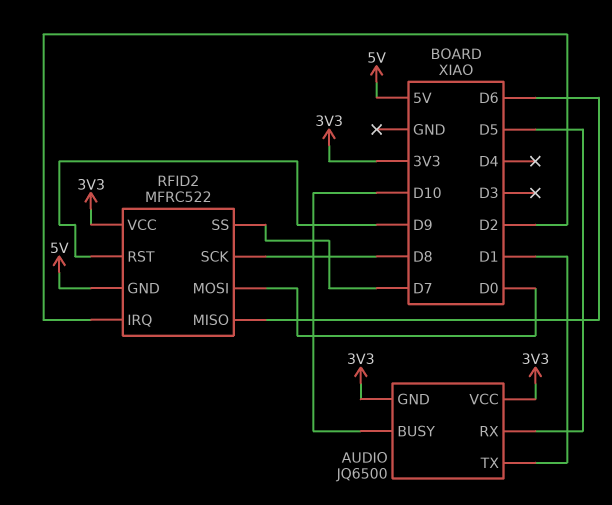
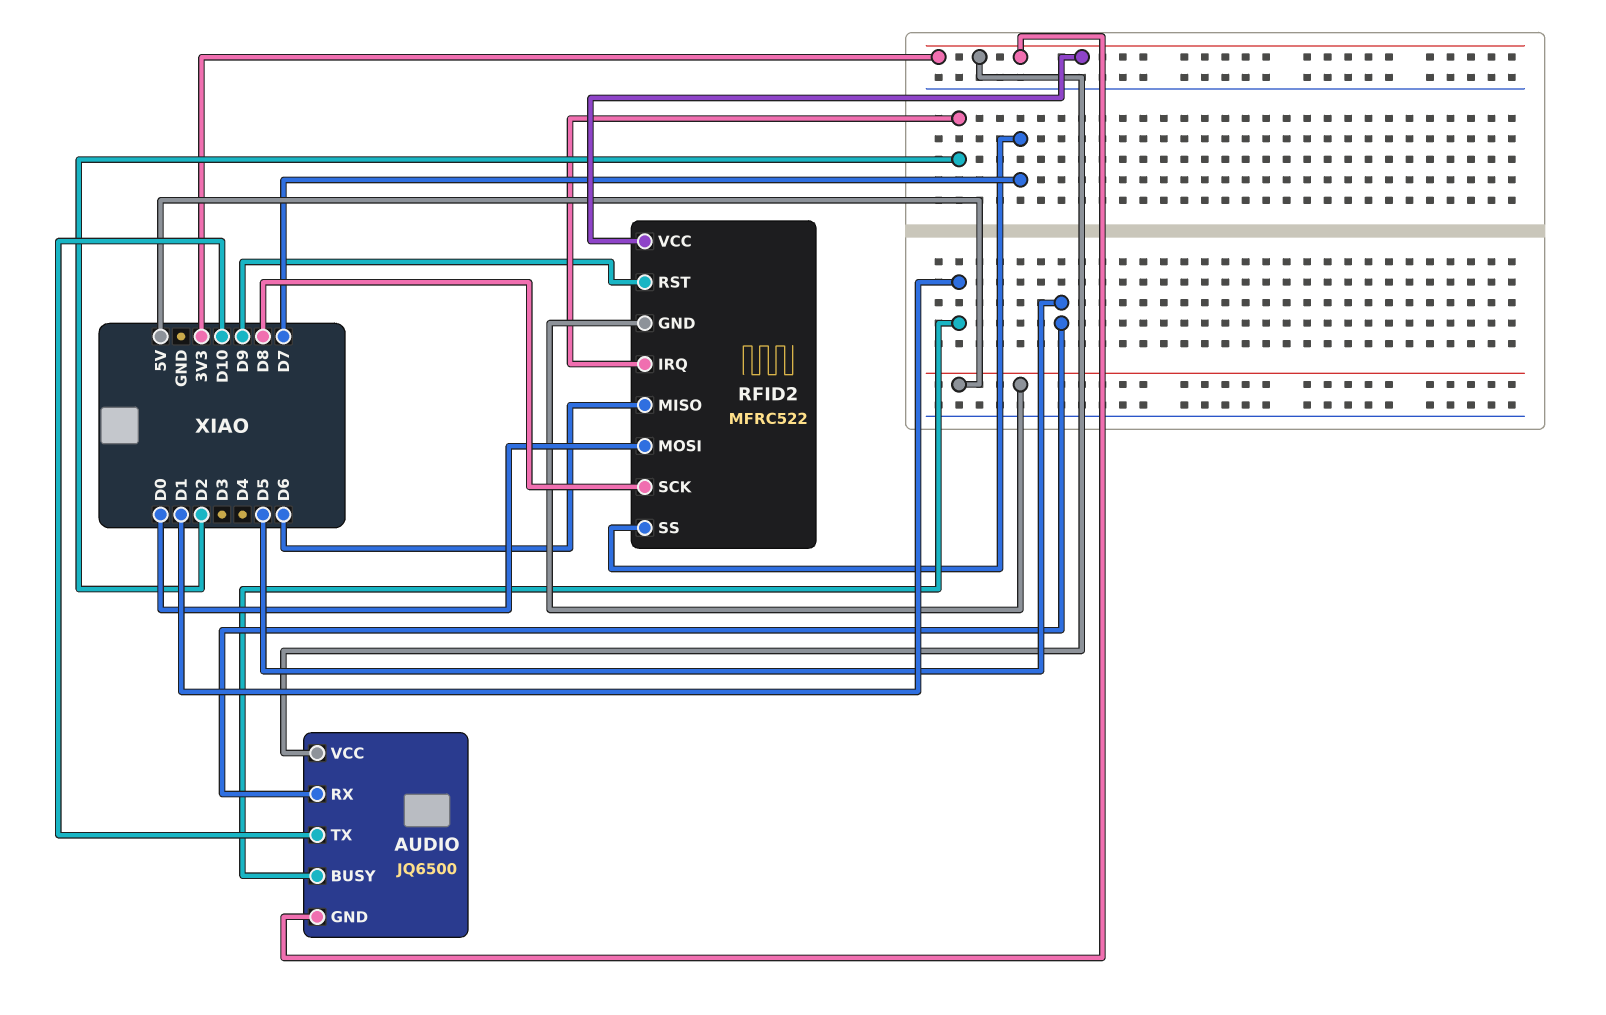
AUDIO pin BUSY: D10 -> D1
AUDIO pin TX: D1 -> D10

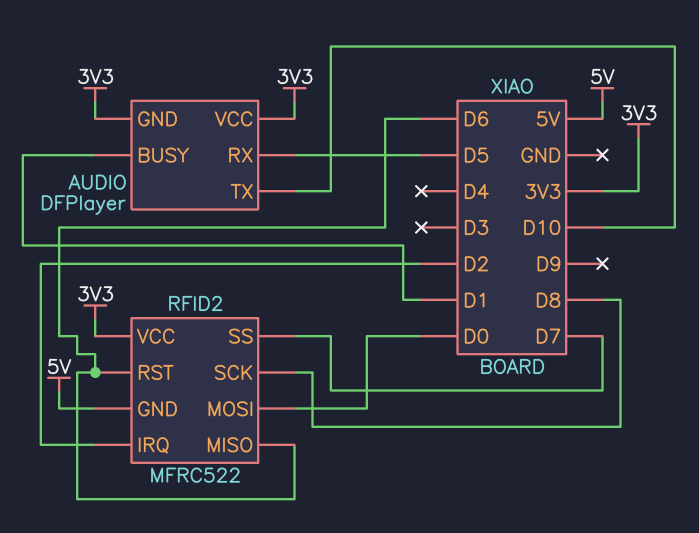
AUDIO: JQ6500 -> DFPlayer
RFID2 pin RST: D9 -> D6

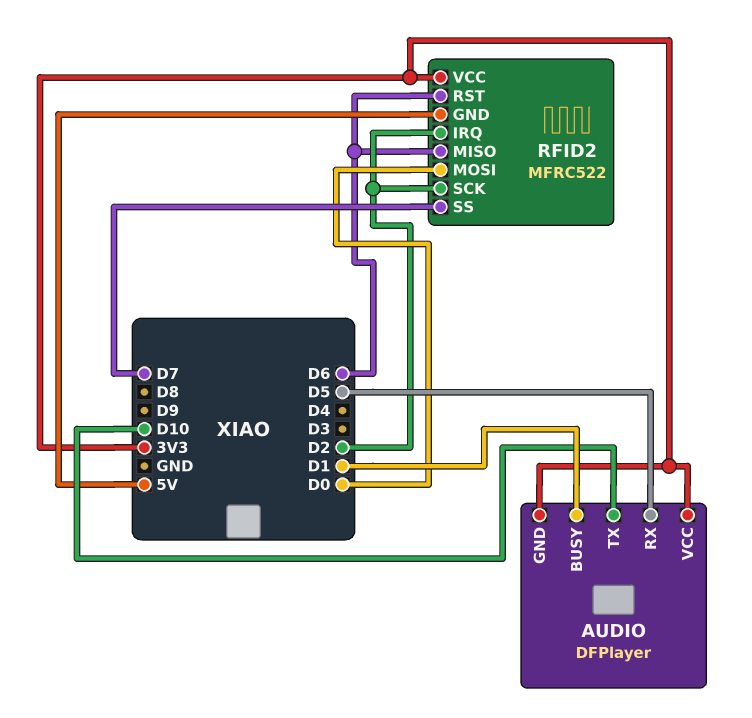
RFID2 pin SCK: D8 -> D2

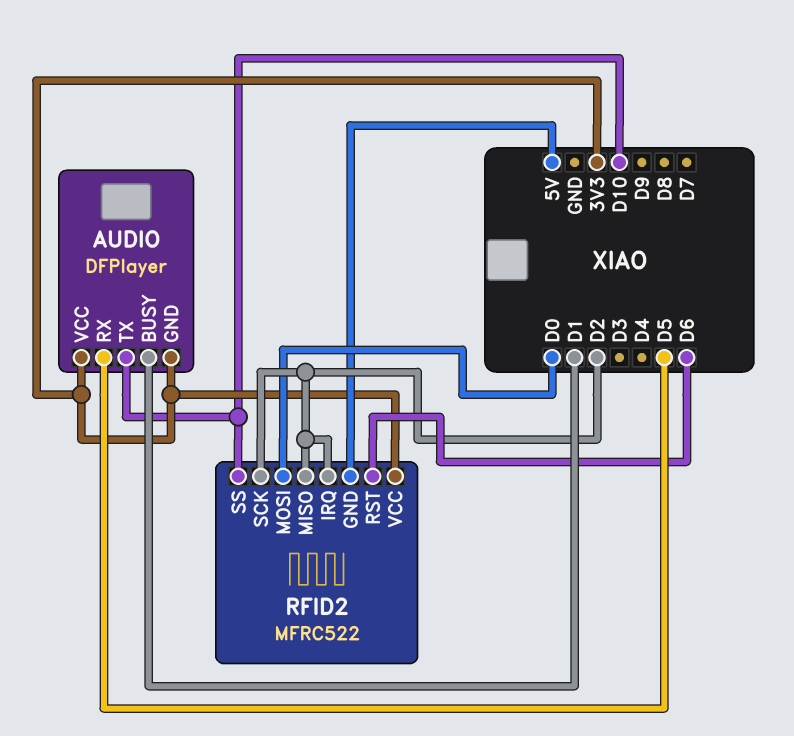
RFID2 pin MISO: D6 -> D2
RFID2 pin SS: D7 -> D10

